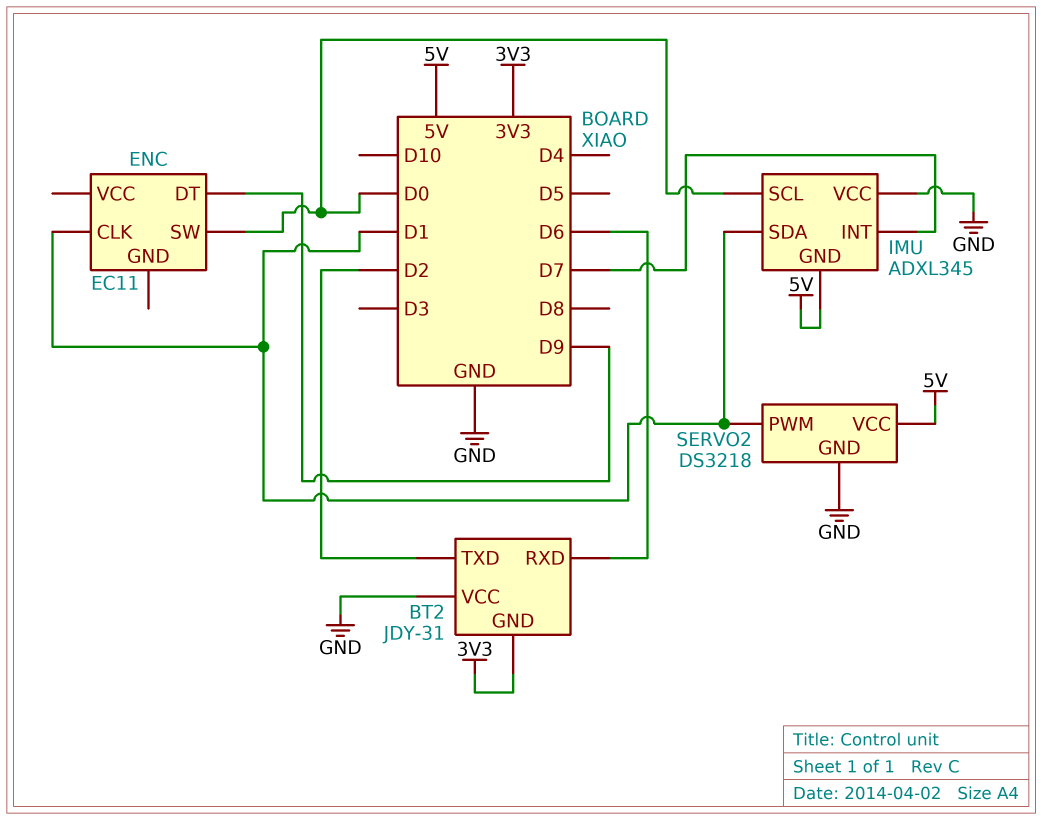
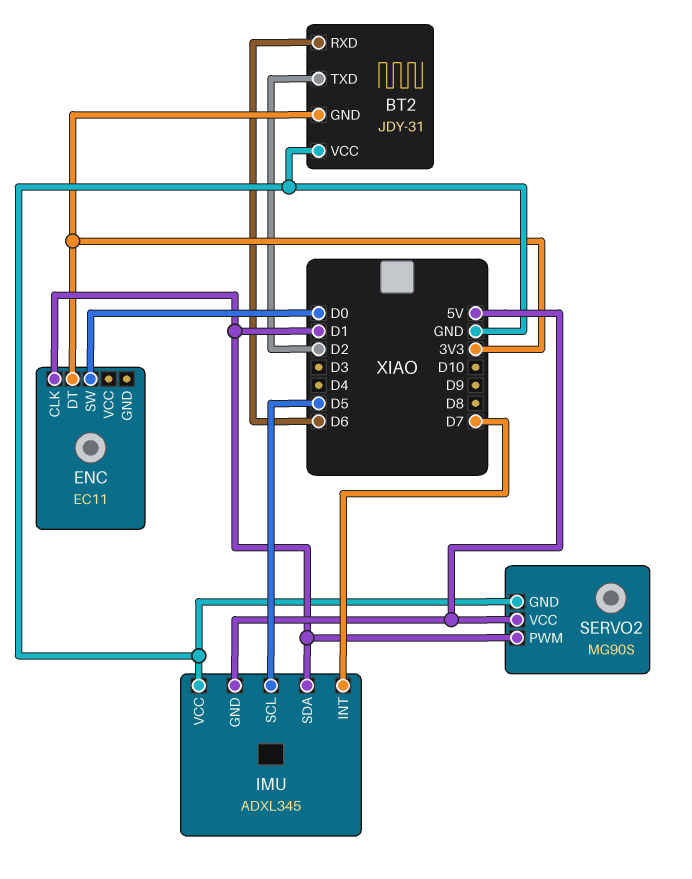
ENC pin DT: D9 -> 3V3
IMU pin SCL: D0 -> D5
SERVO2: DS3218 -> MG90S

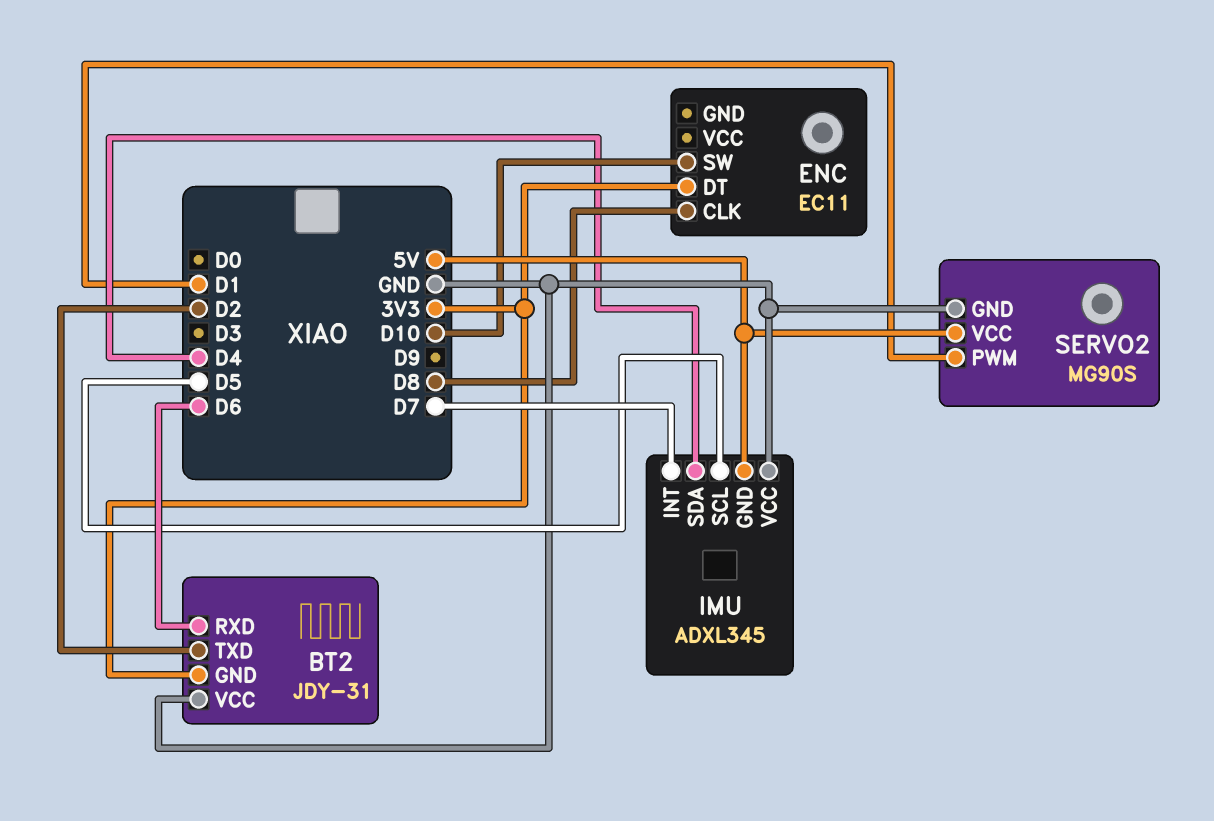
ENC pin CLK: D1 -> D8
ENC pin SW: D0 -> D10
IMU pin SDA: D1 -> D4

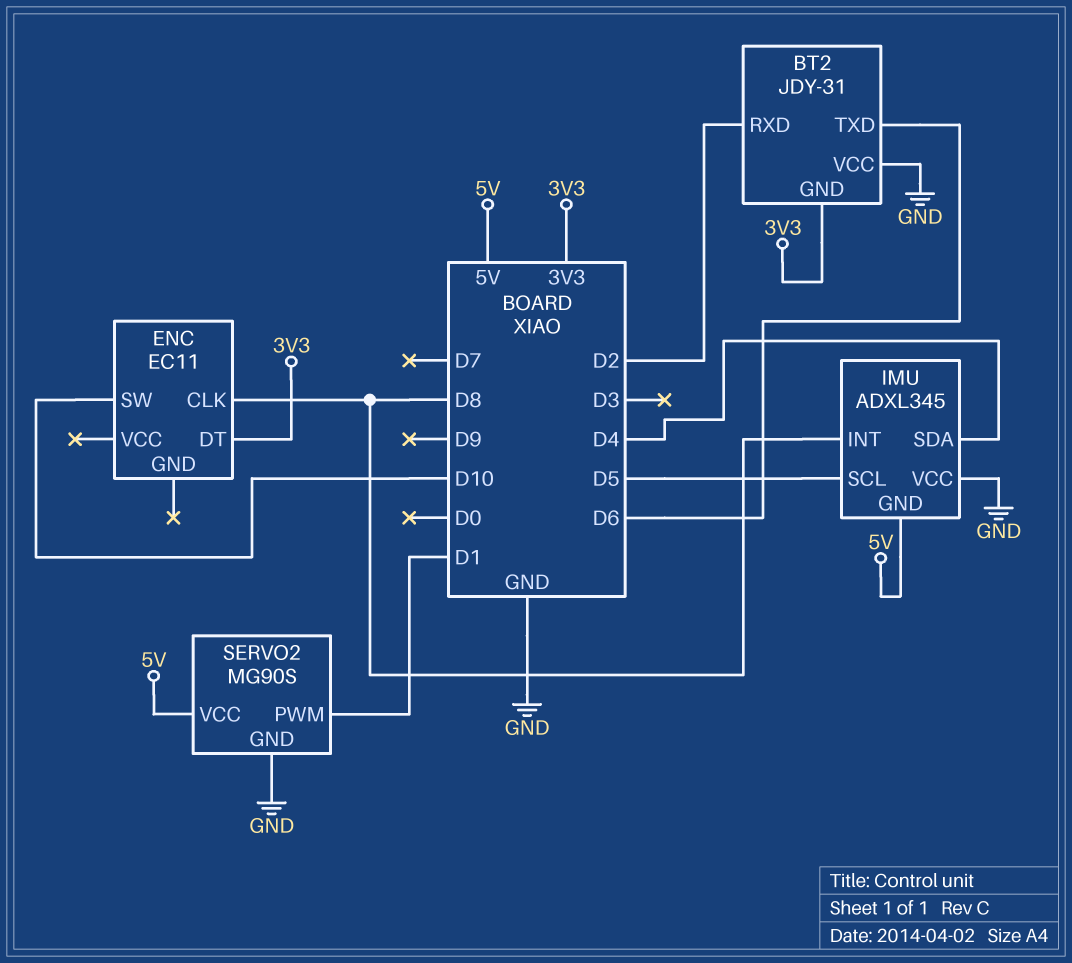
BT2 pin RXD: D6 -> D2
BT2 pin TXD: D2 -> D6
IMU pin INT: D7 -> D8

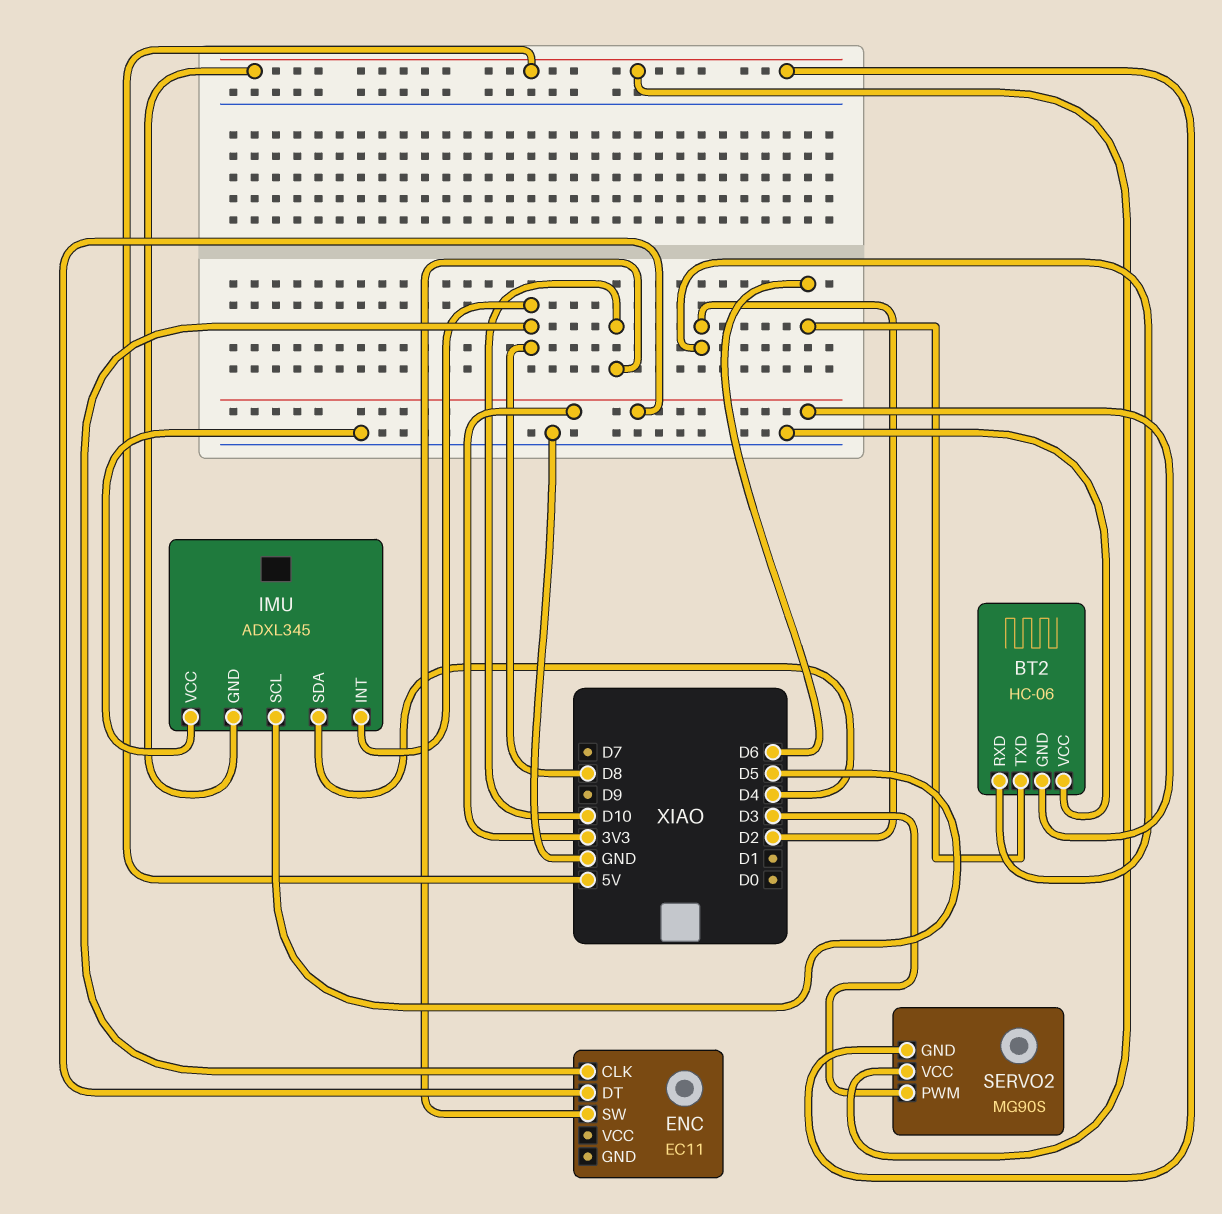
BT2: JDY-31 -> HC-06
SERVO2 pin GND: GND -> 5V
SERVO2 pin PWM: D1 -> D3

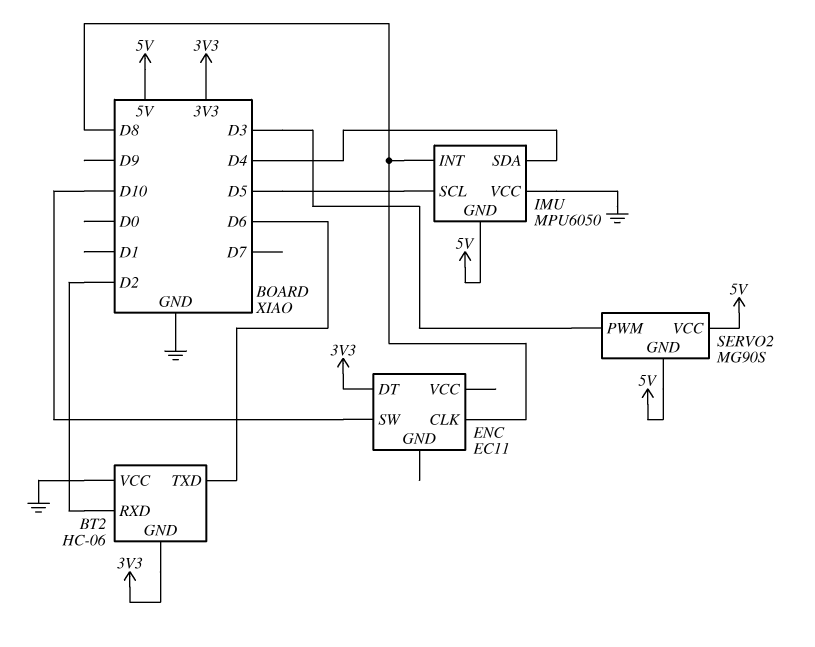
IMU: ADXL345 -> MPU6050

